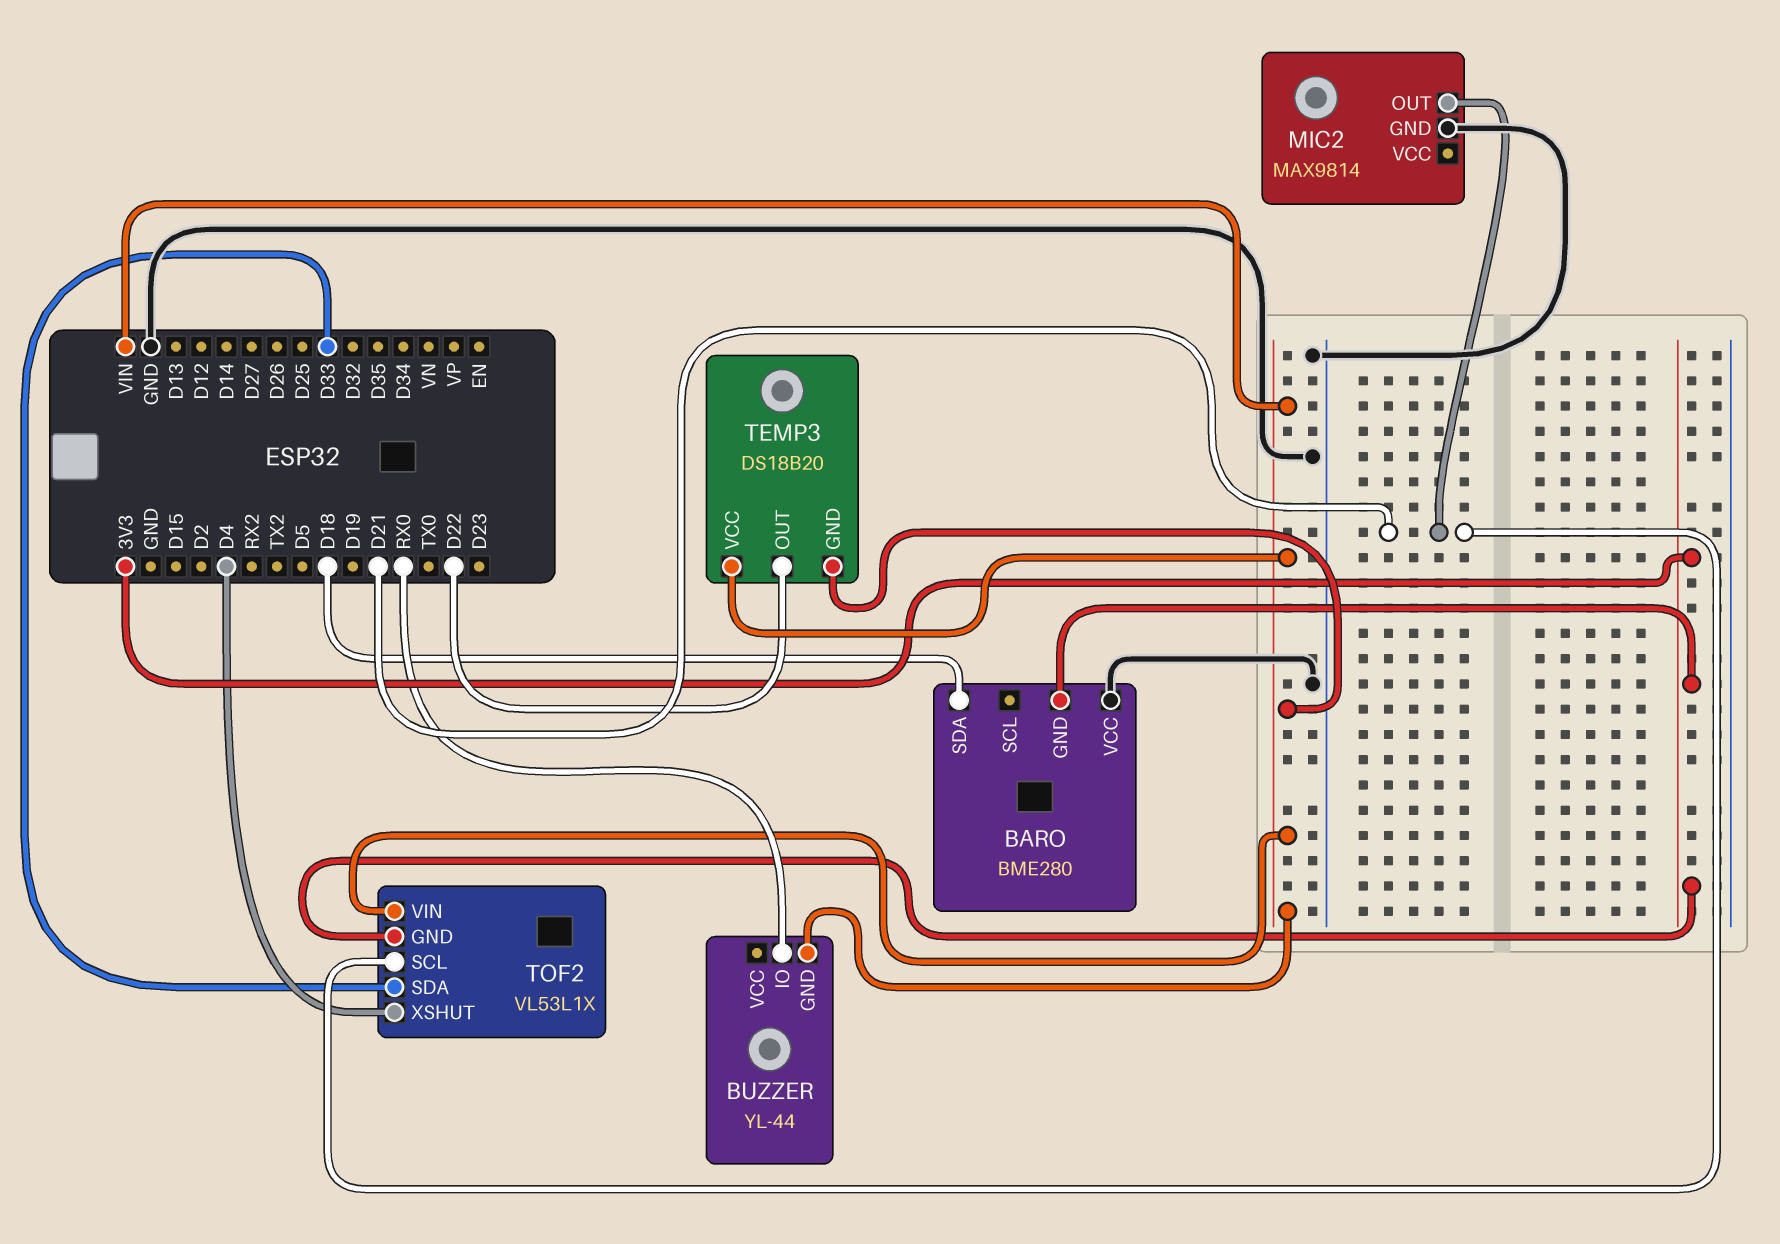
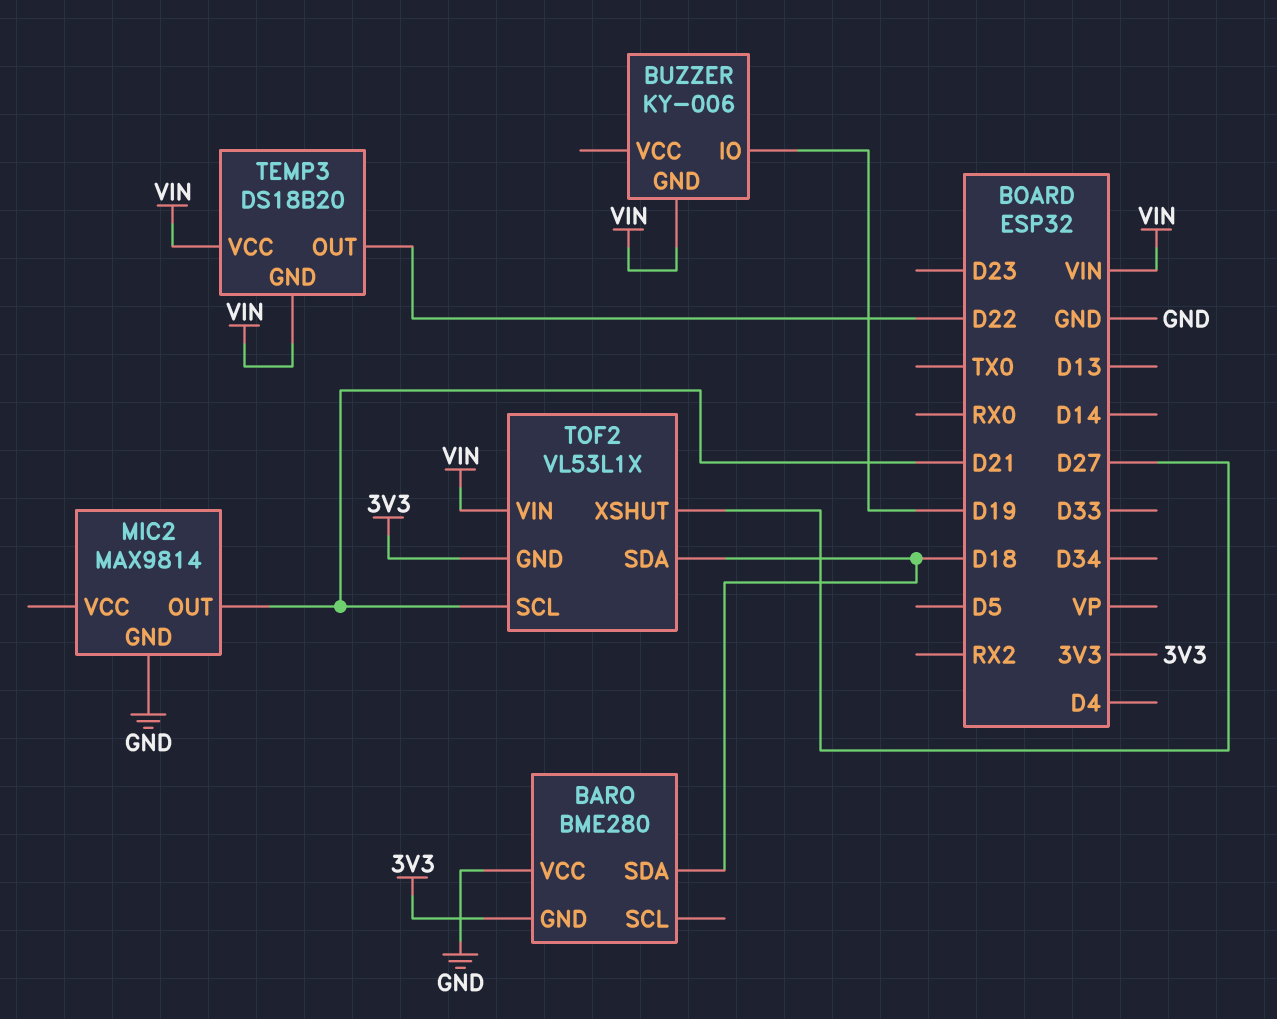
BUZZER: YL-44 -> KY-006
BUZZER pin IO: RX0 -> D19
TOF2 pin SDA: D33 -> D18
TOF2 pin XSHUT: D4 -> D27

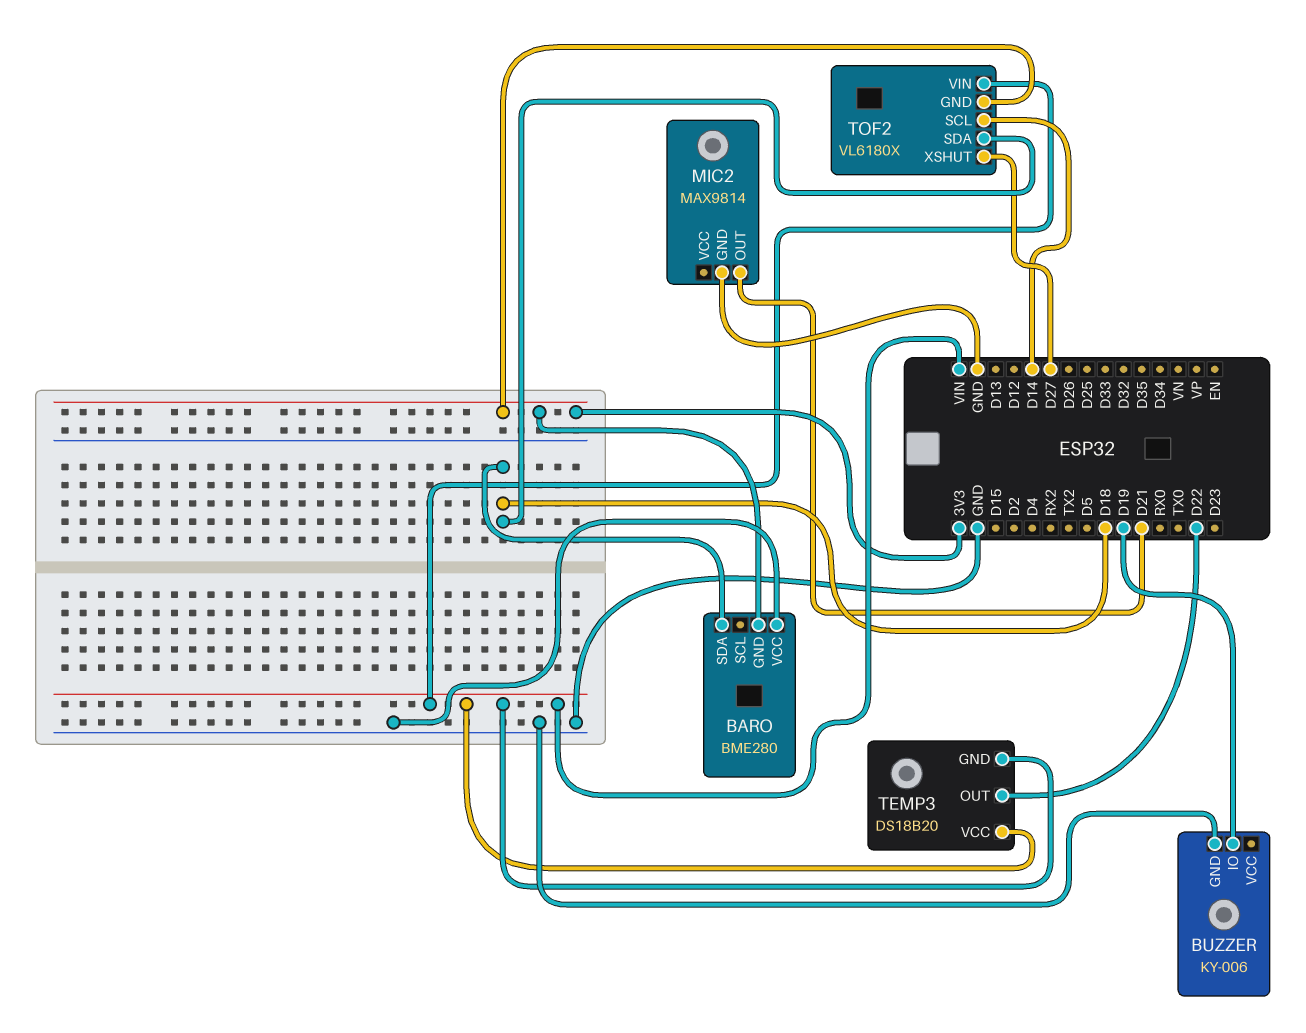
BUZZER pin GND: VIN -> GND
TOF2: VL53L1X -> VL6180X
TOF2 pin SCL: D21 -> D14

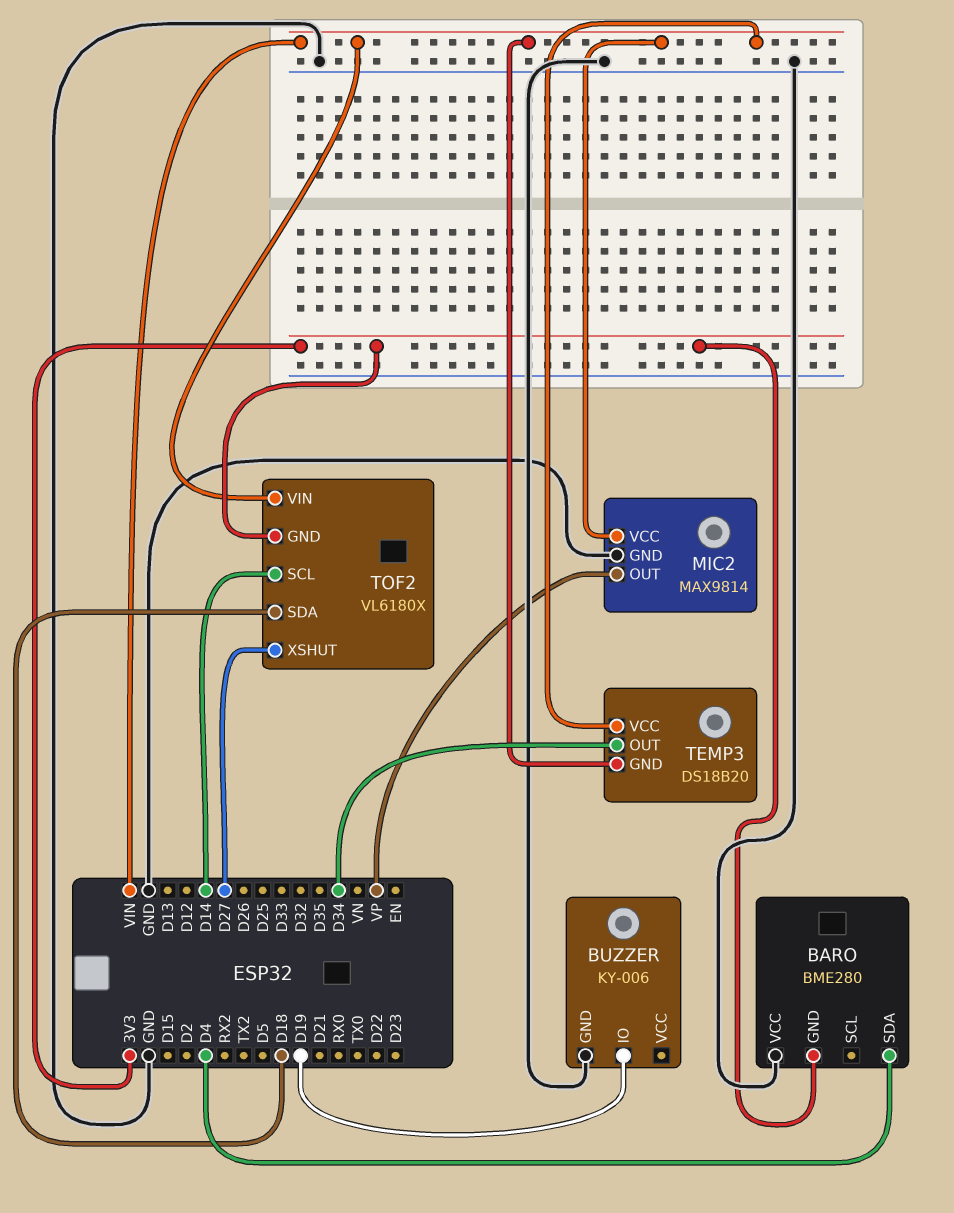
BARO pin SDA: D18 -> D4
MIC2 pin OUT: D21 -> VP
MIC2 pin VCC: none -> VIN
TEMP3 pin OUT: D22 -> D34

